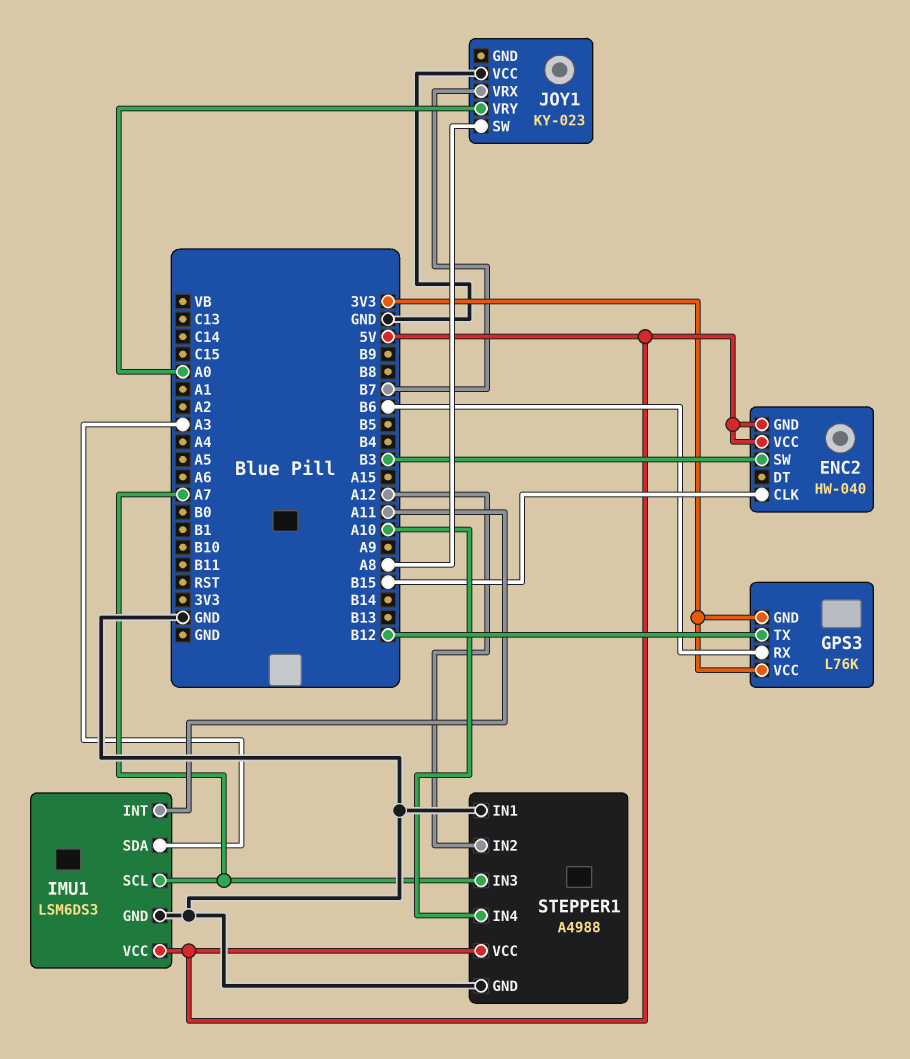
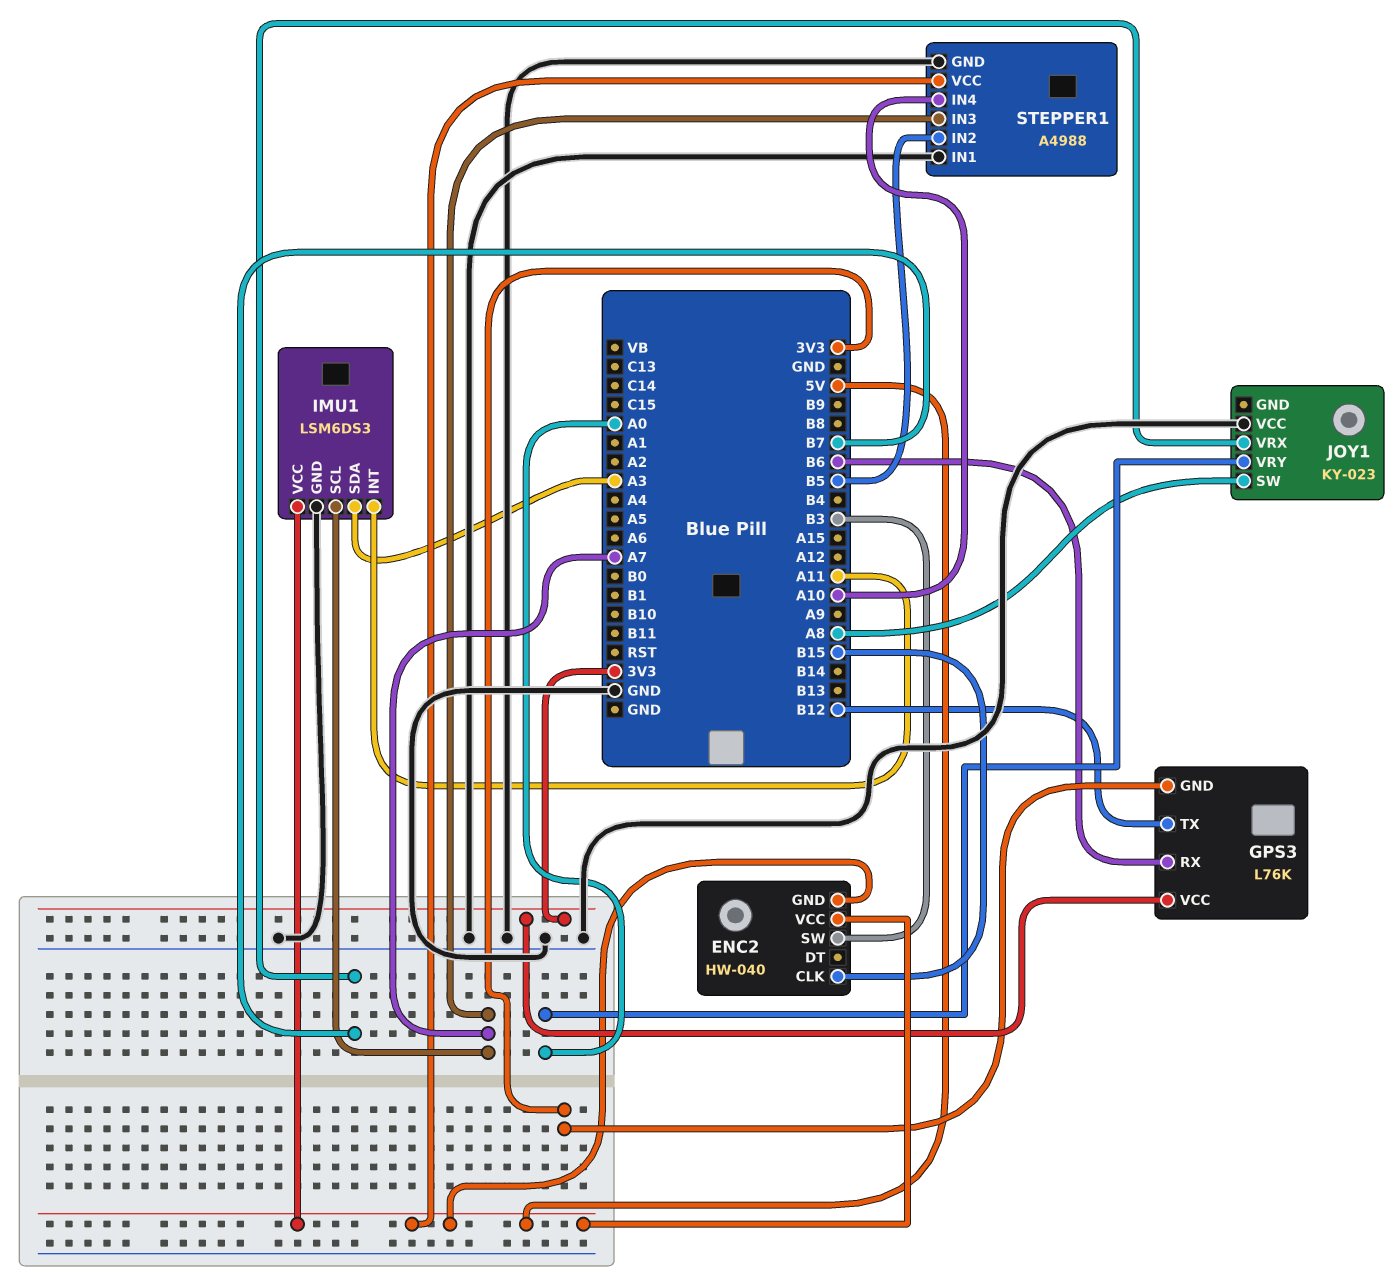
STEPPER1 pin IN2: A12 -> B5

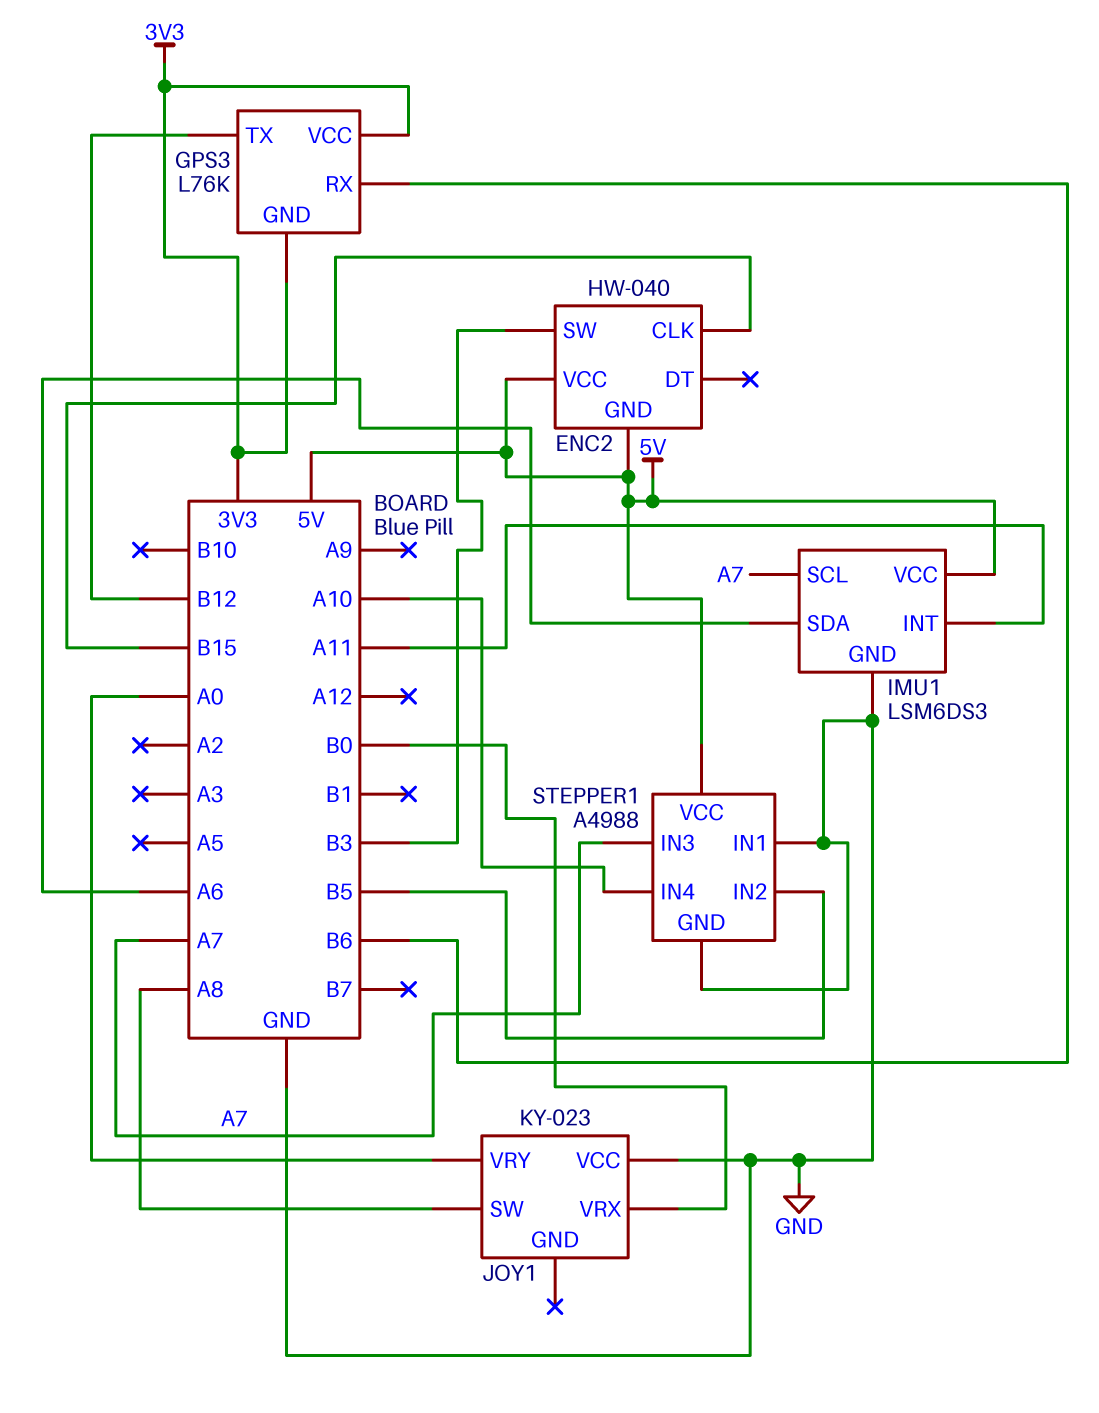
IMU1 pin SDA: A3 -> A6
JOY1 pin VRX: B7 -> B0

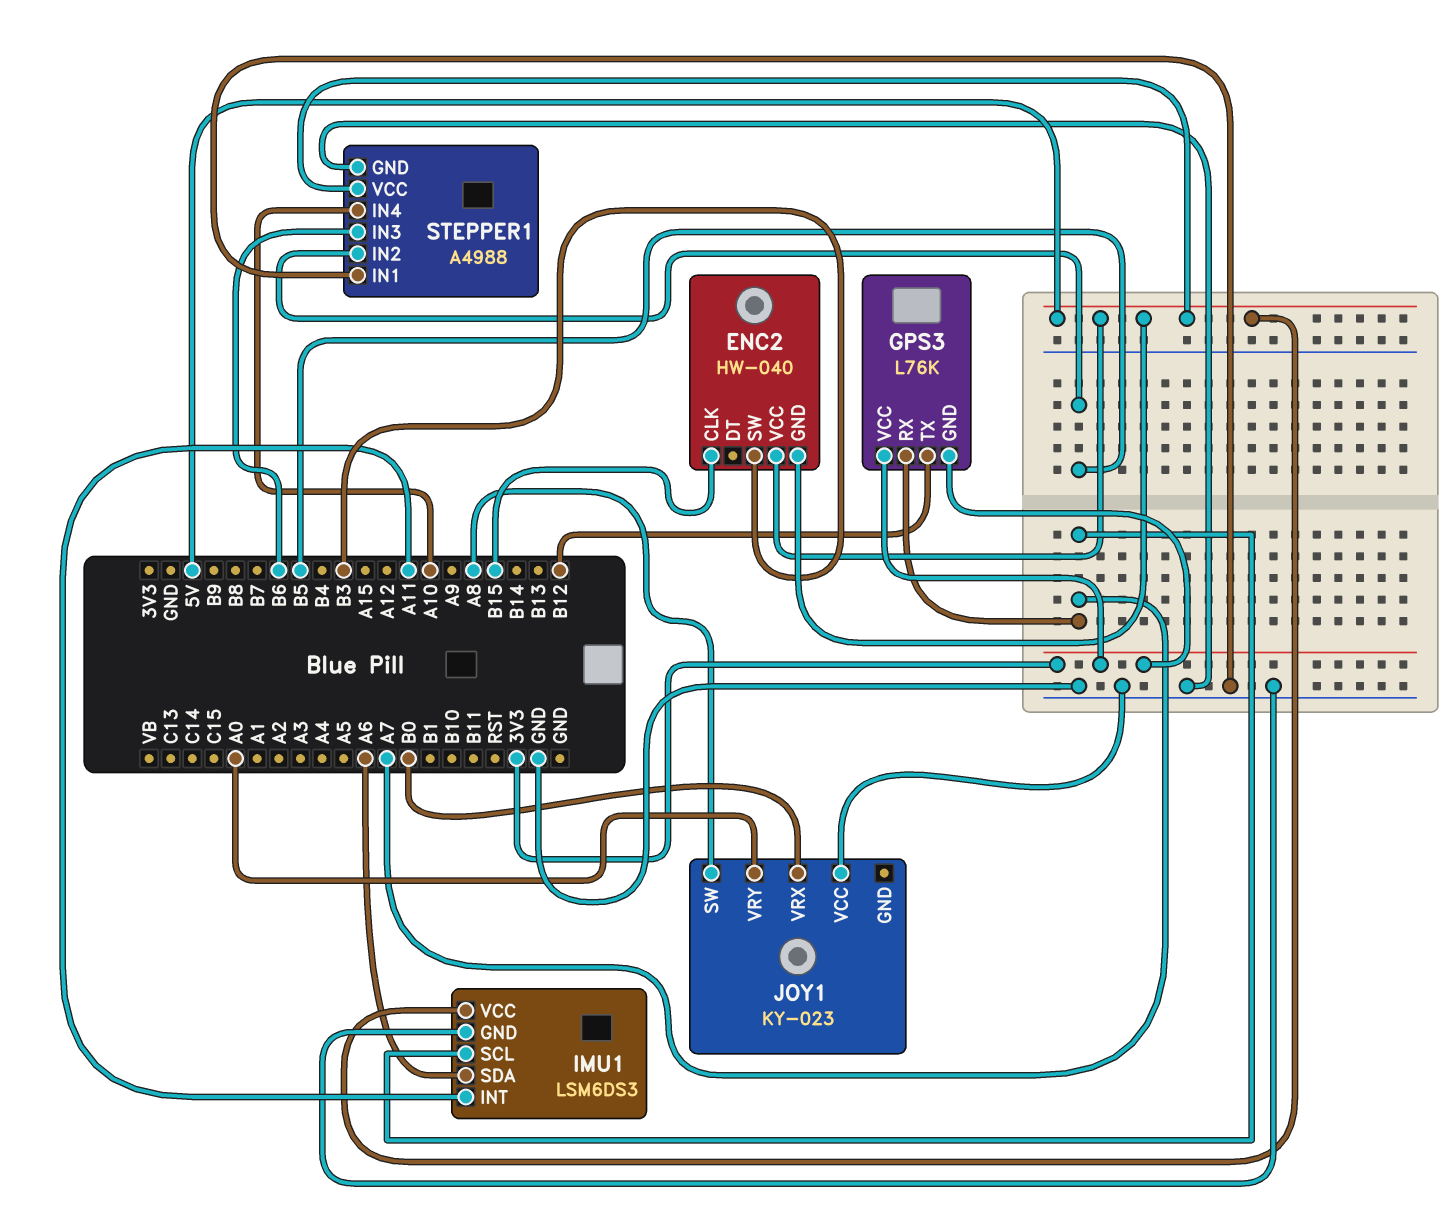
GPS3 pin RX: B6 -> A7
STEPPER1 pin IN3: A7 -> B6

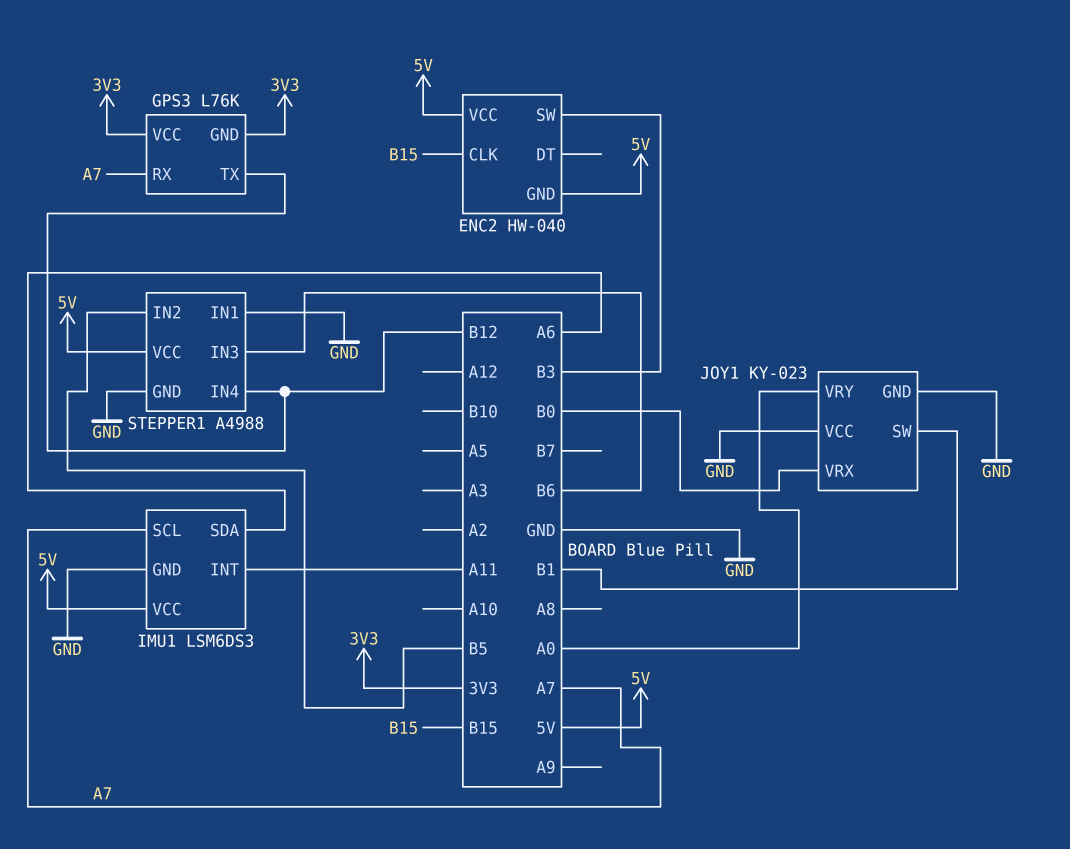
JOY1 pin GND: none -> GND
JOY1 pin SW: A8 -> B1
STEPPER1 pin IN4: A10 -> B12

